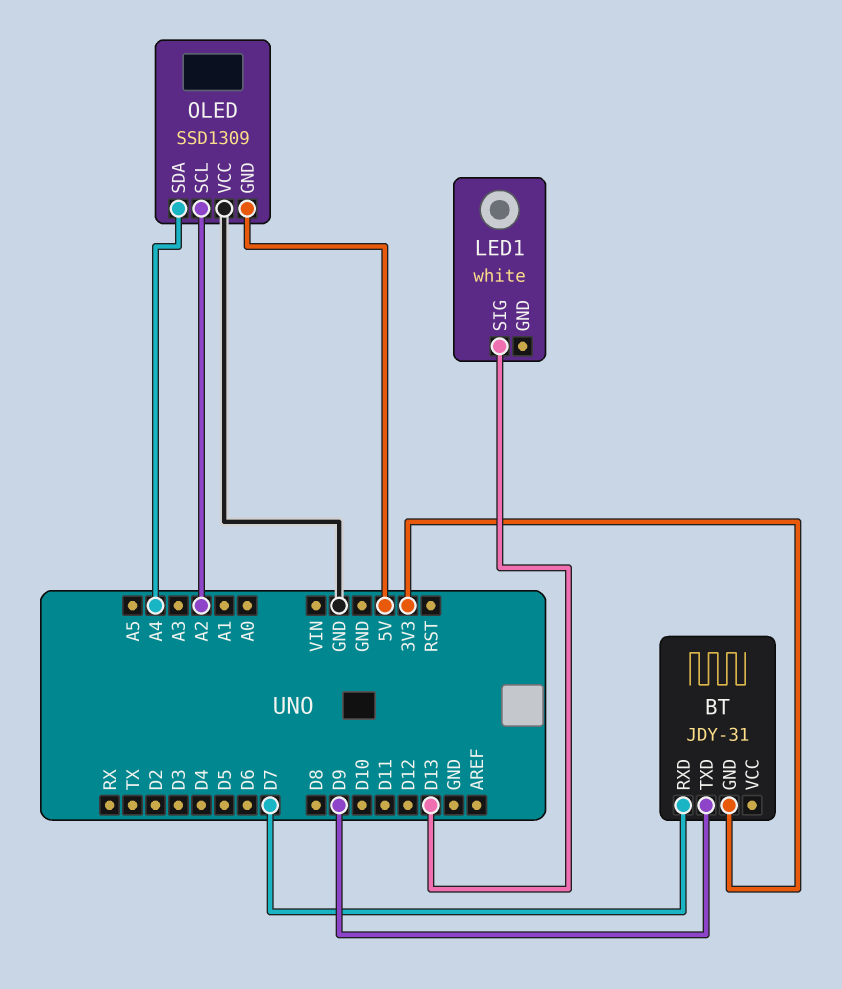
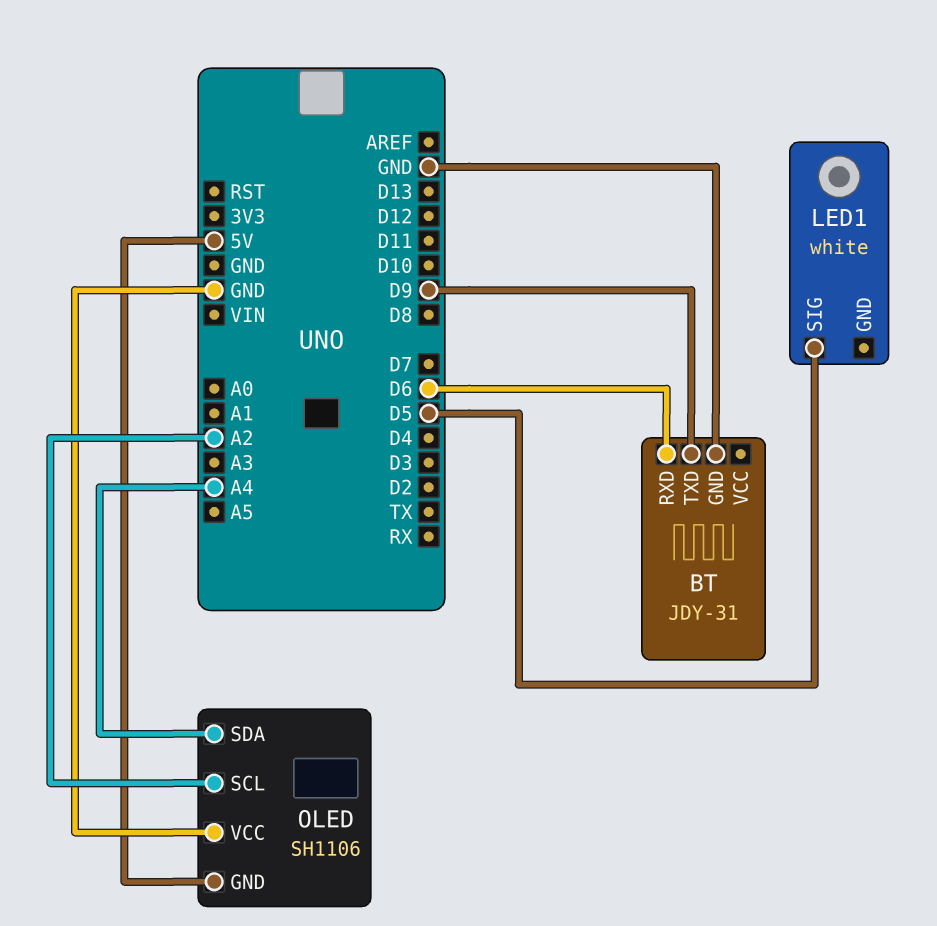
BT pin GND: 3V3 -> GND
BT pin RXD: D7 -> D6
LED1 pin SIG: D13 -> D5
OLED: SSD1309 -> SH1106

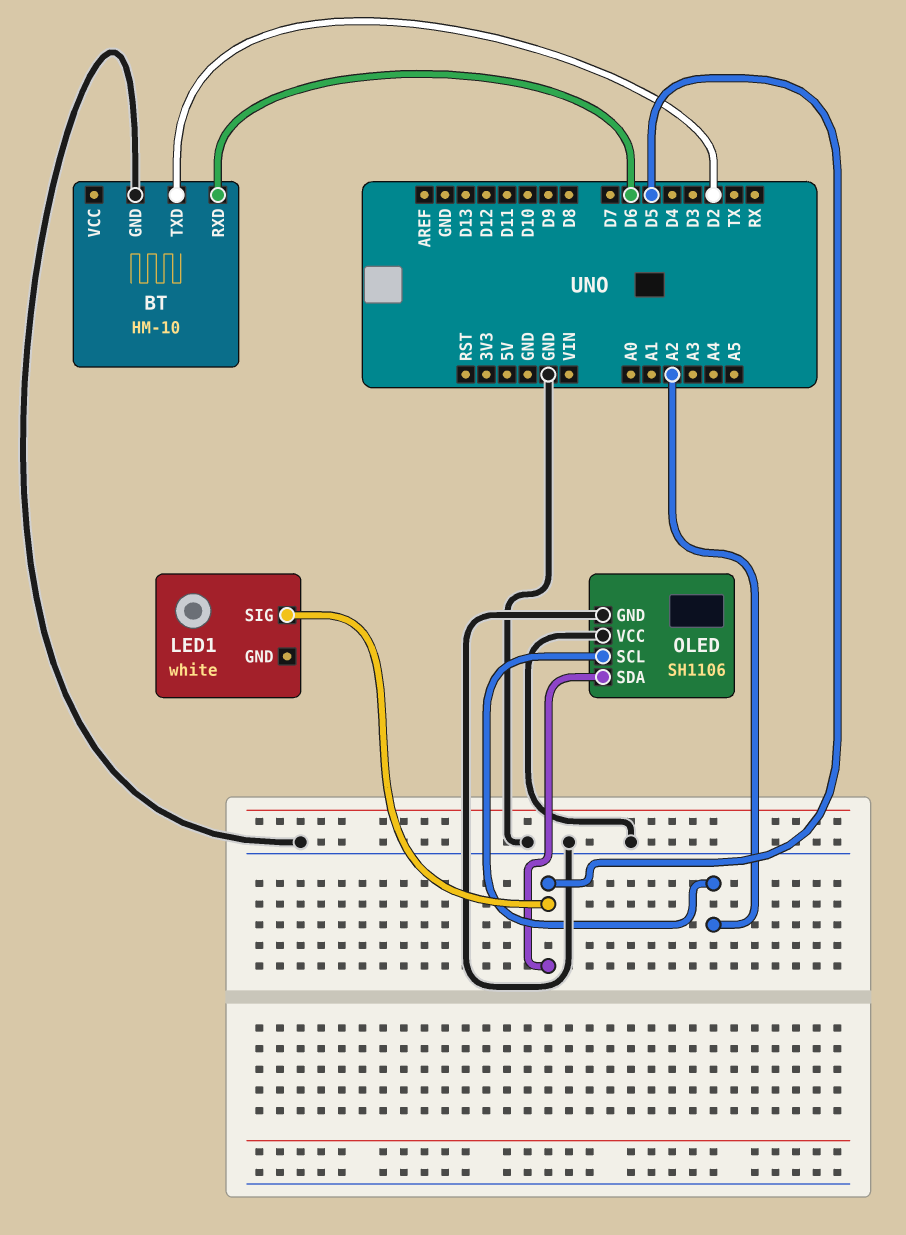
BT: JDY-31 -> HM-10
BT pin TXD: D9 -> D2
OLED pin GND: 5V -> GND
OLED pin SDA: A4 -> D5

